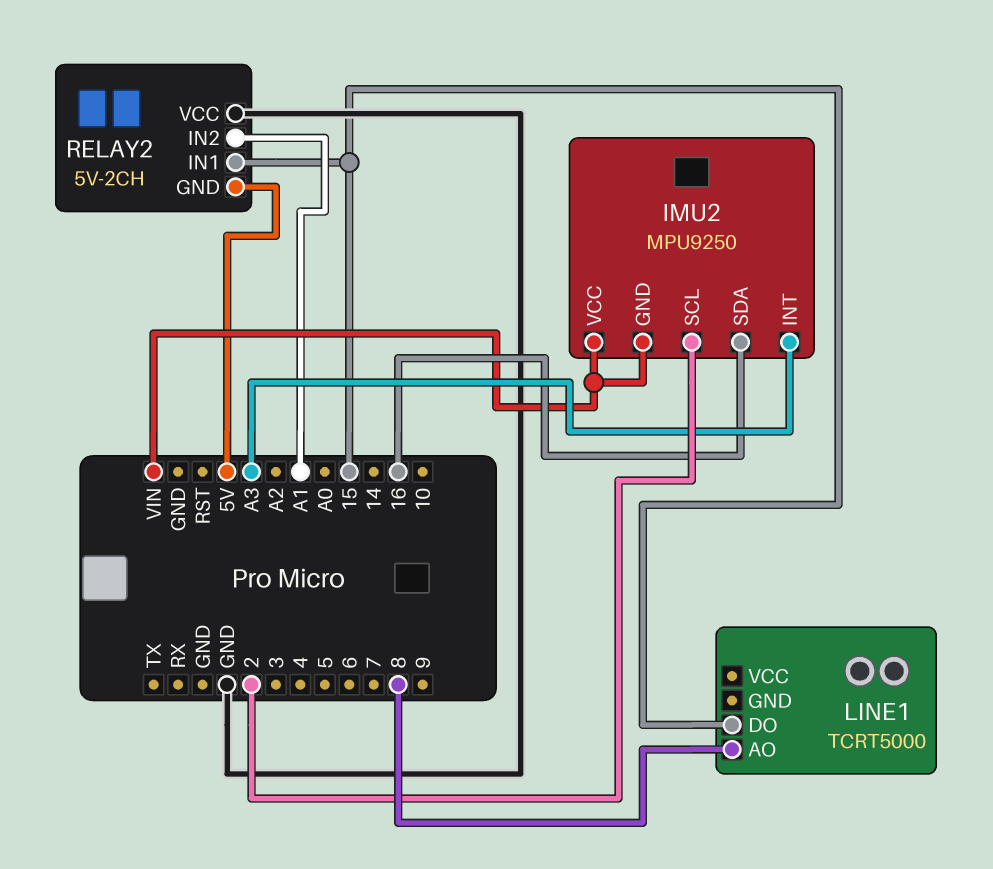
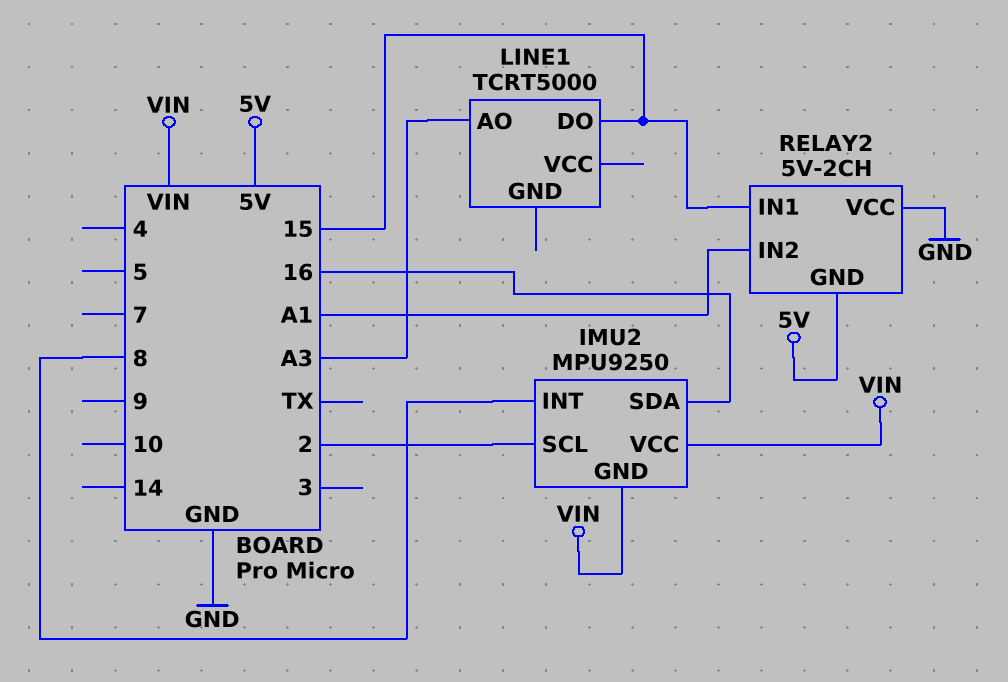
IMU2 pin INT: A3 -> 8
LINE1 pin AO: 8 -> A3

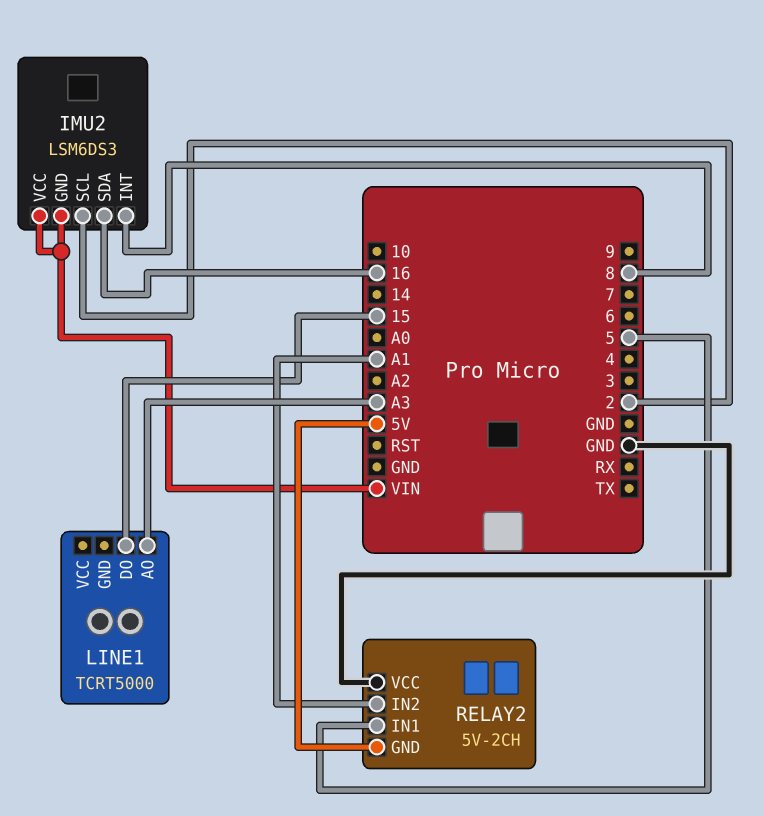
IMU2: MPU9250 -> LSM6DS3
RELAY2 pin IN1: 15 -> 5

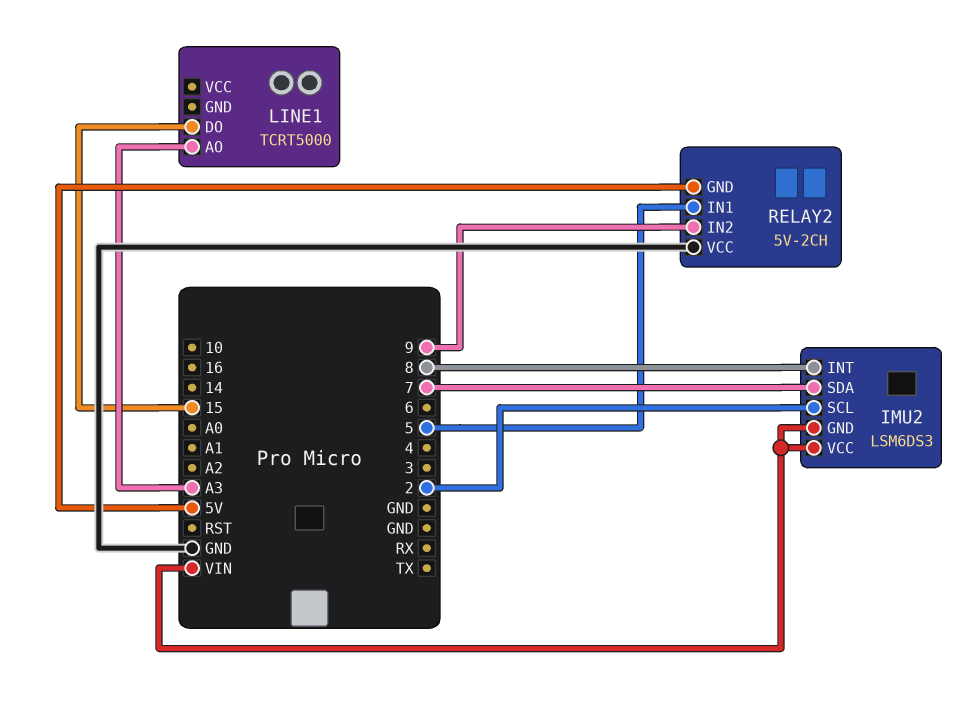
IMU2 pin SDA: 16 -> 7
RELAY2 pin IN2: A1 -> 9

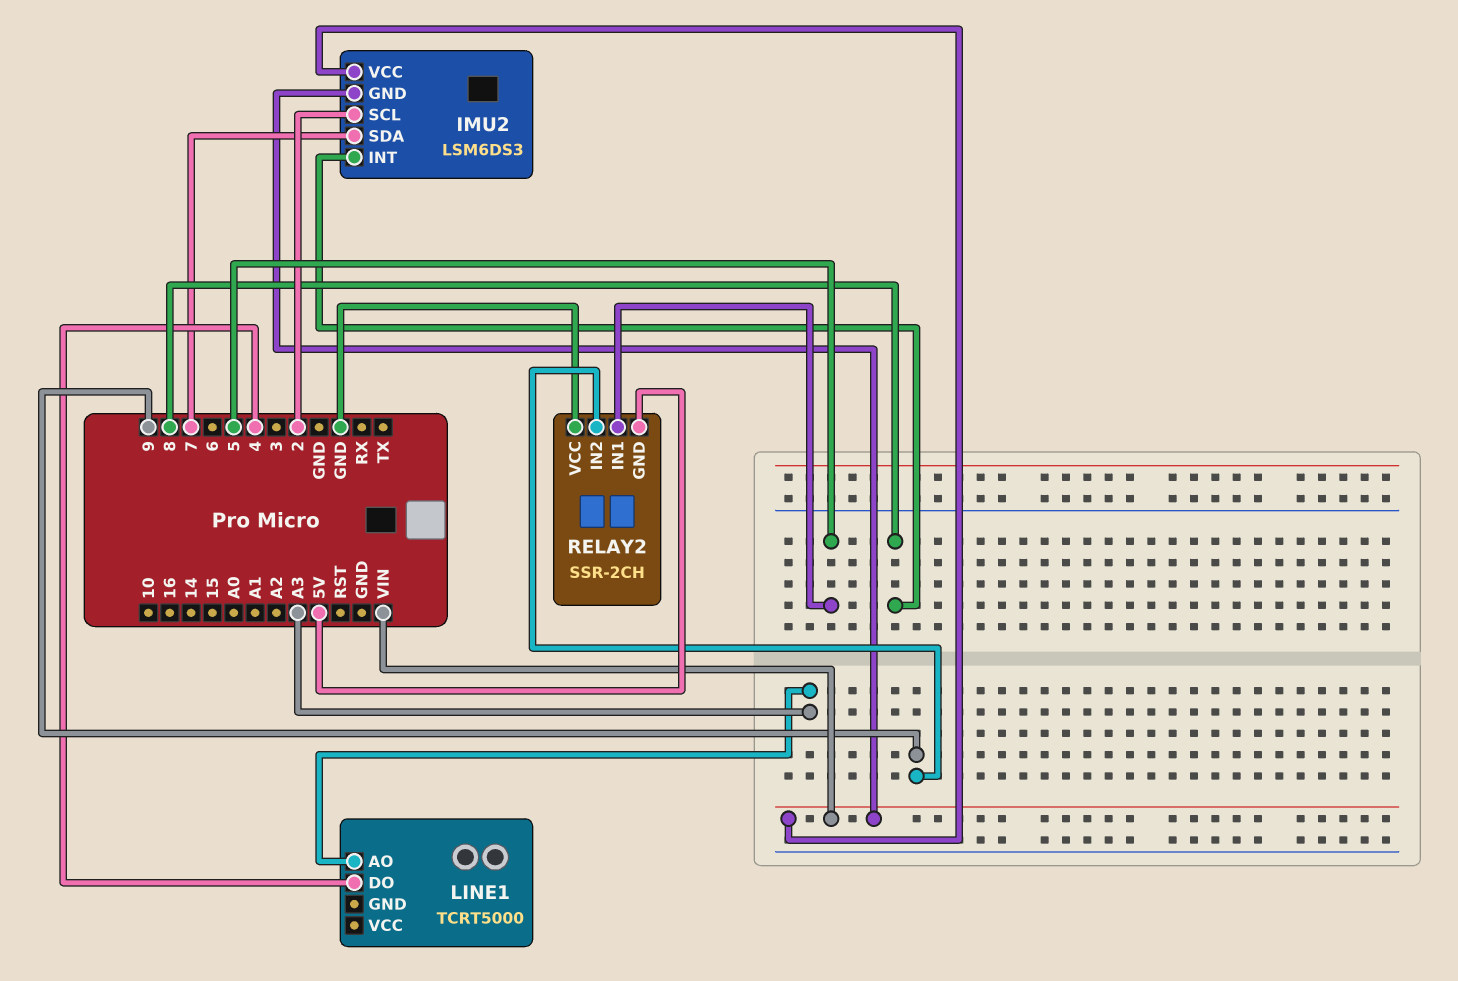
LINE1 pin DO: 15 -> 4
RELAY2: 5V-2CH -> SSR-2CH

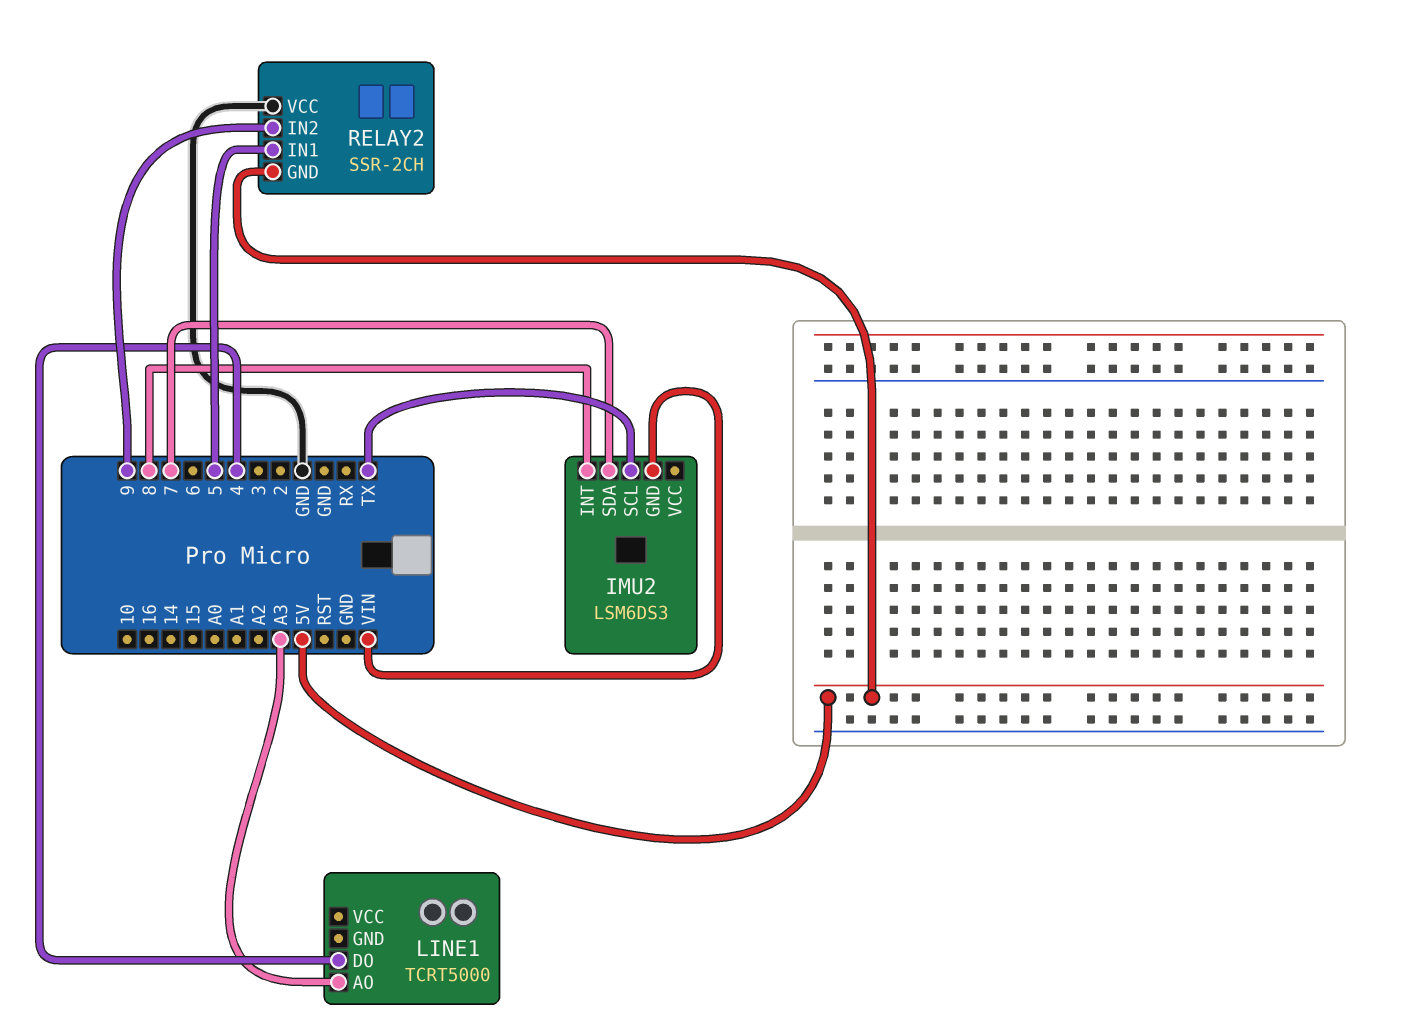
IMU2 pin SCL: 2 -> TX
IMU2 pin VCC: VIN -> none

